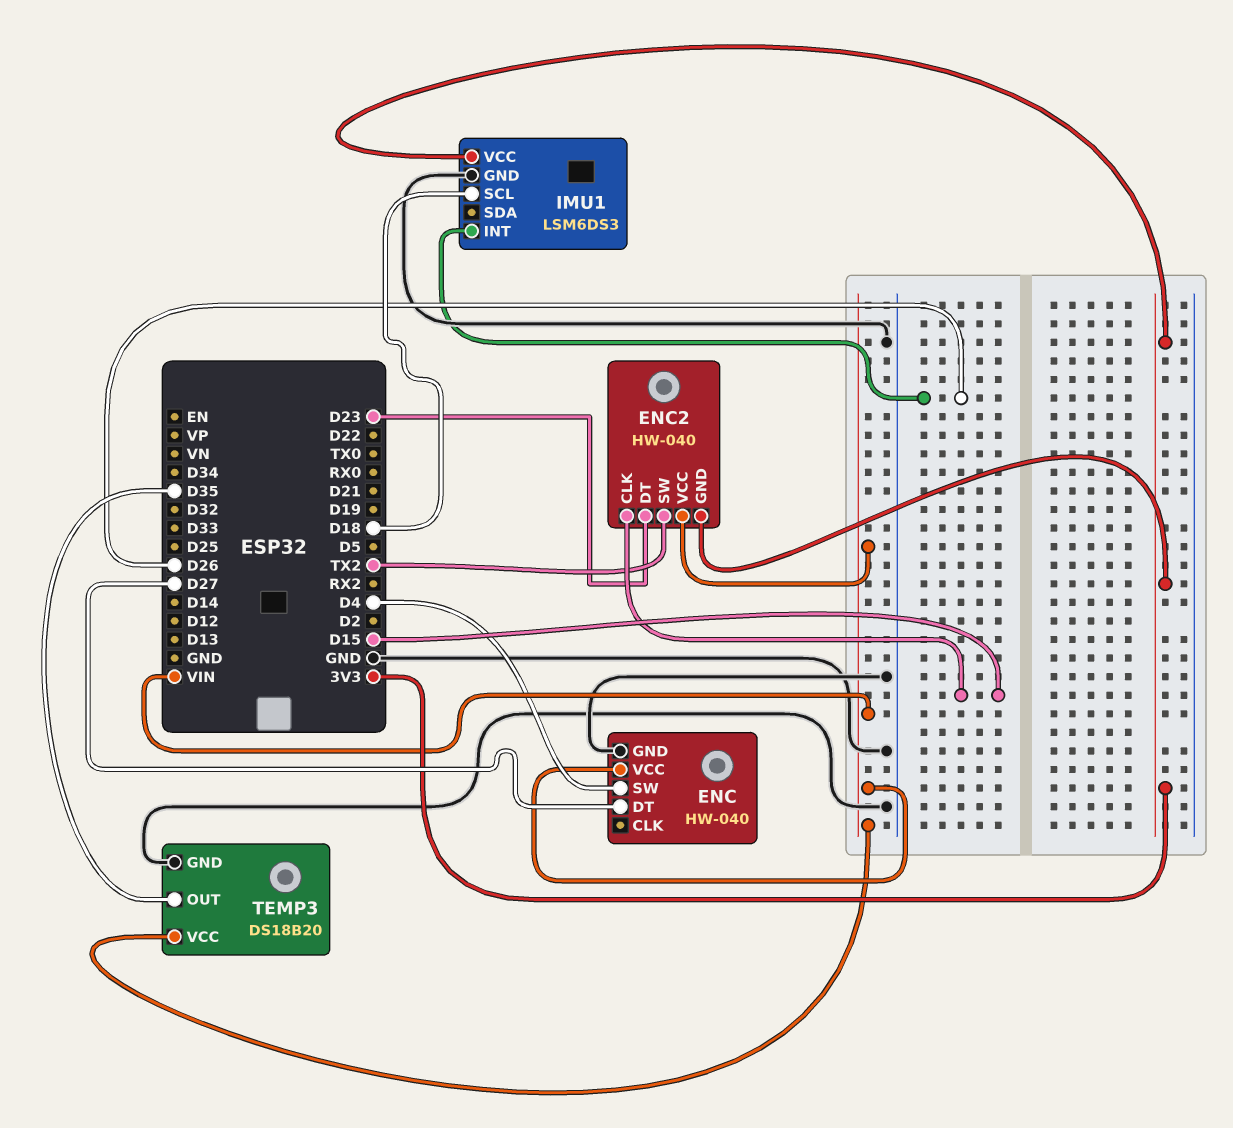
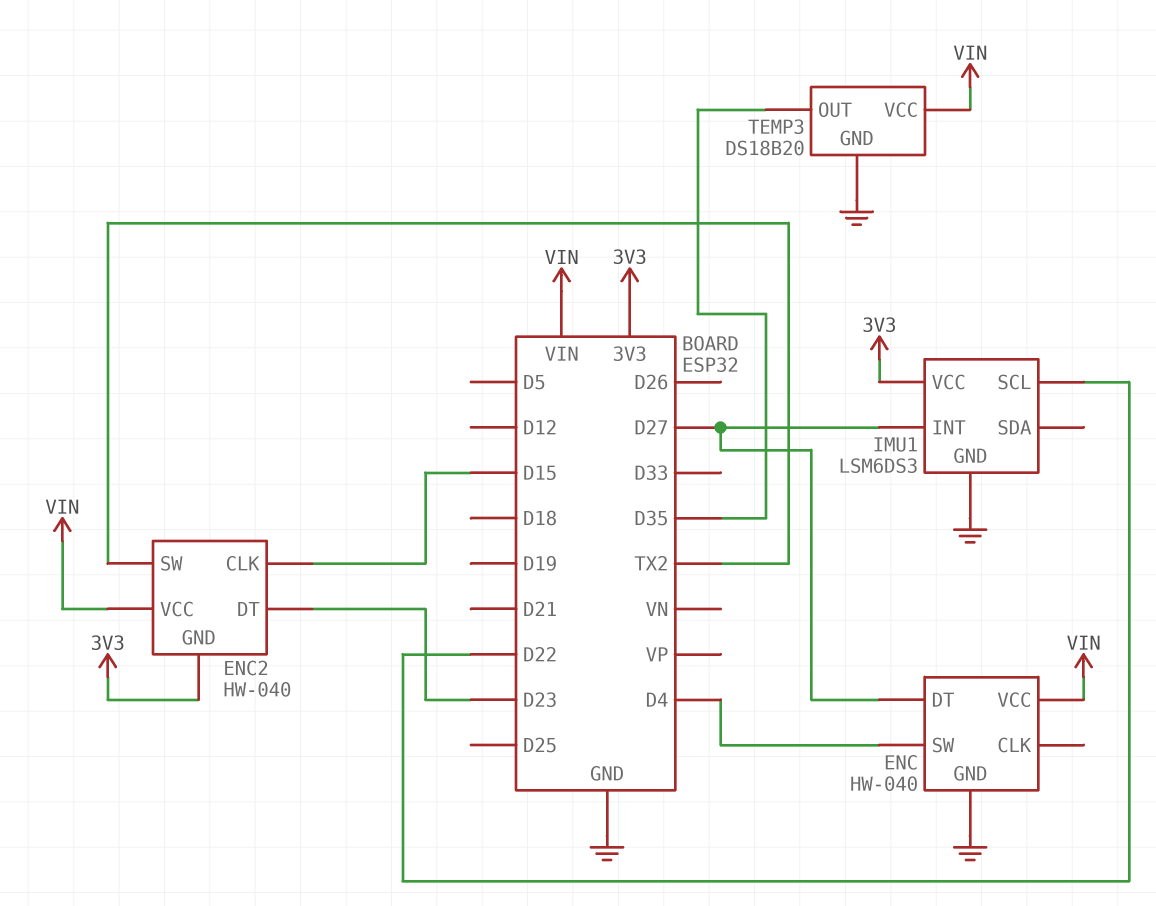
IMU1 pin INT: D26 -> D27
IMU1 pin SCL: D18 -> D22

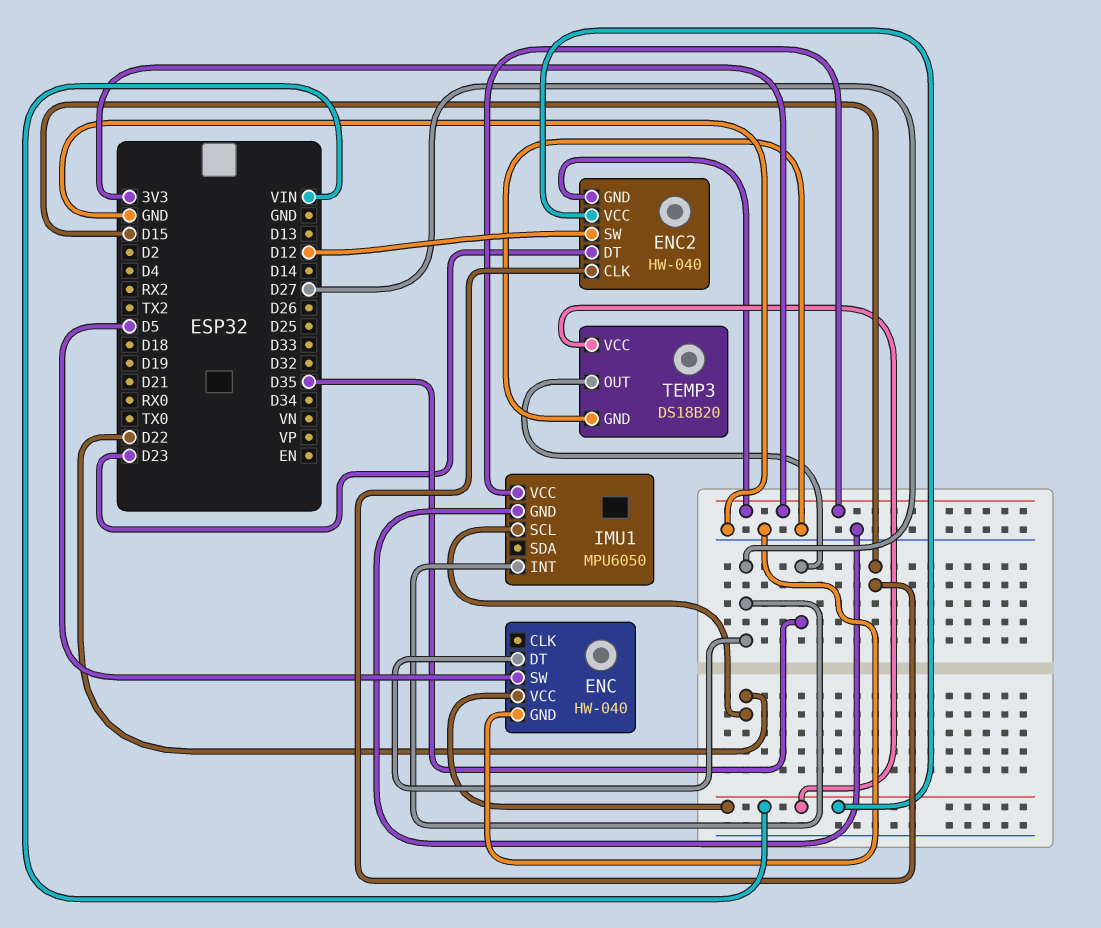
ENC pin SW: D4 -> D5
ENC2 pin SW: TX2 -> D12
IMU1: LSM6DS3 -> MPU6050

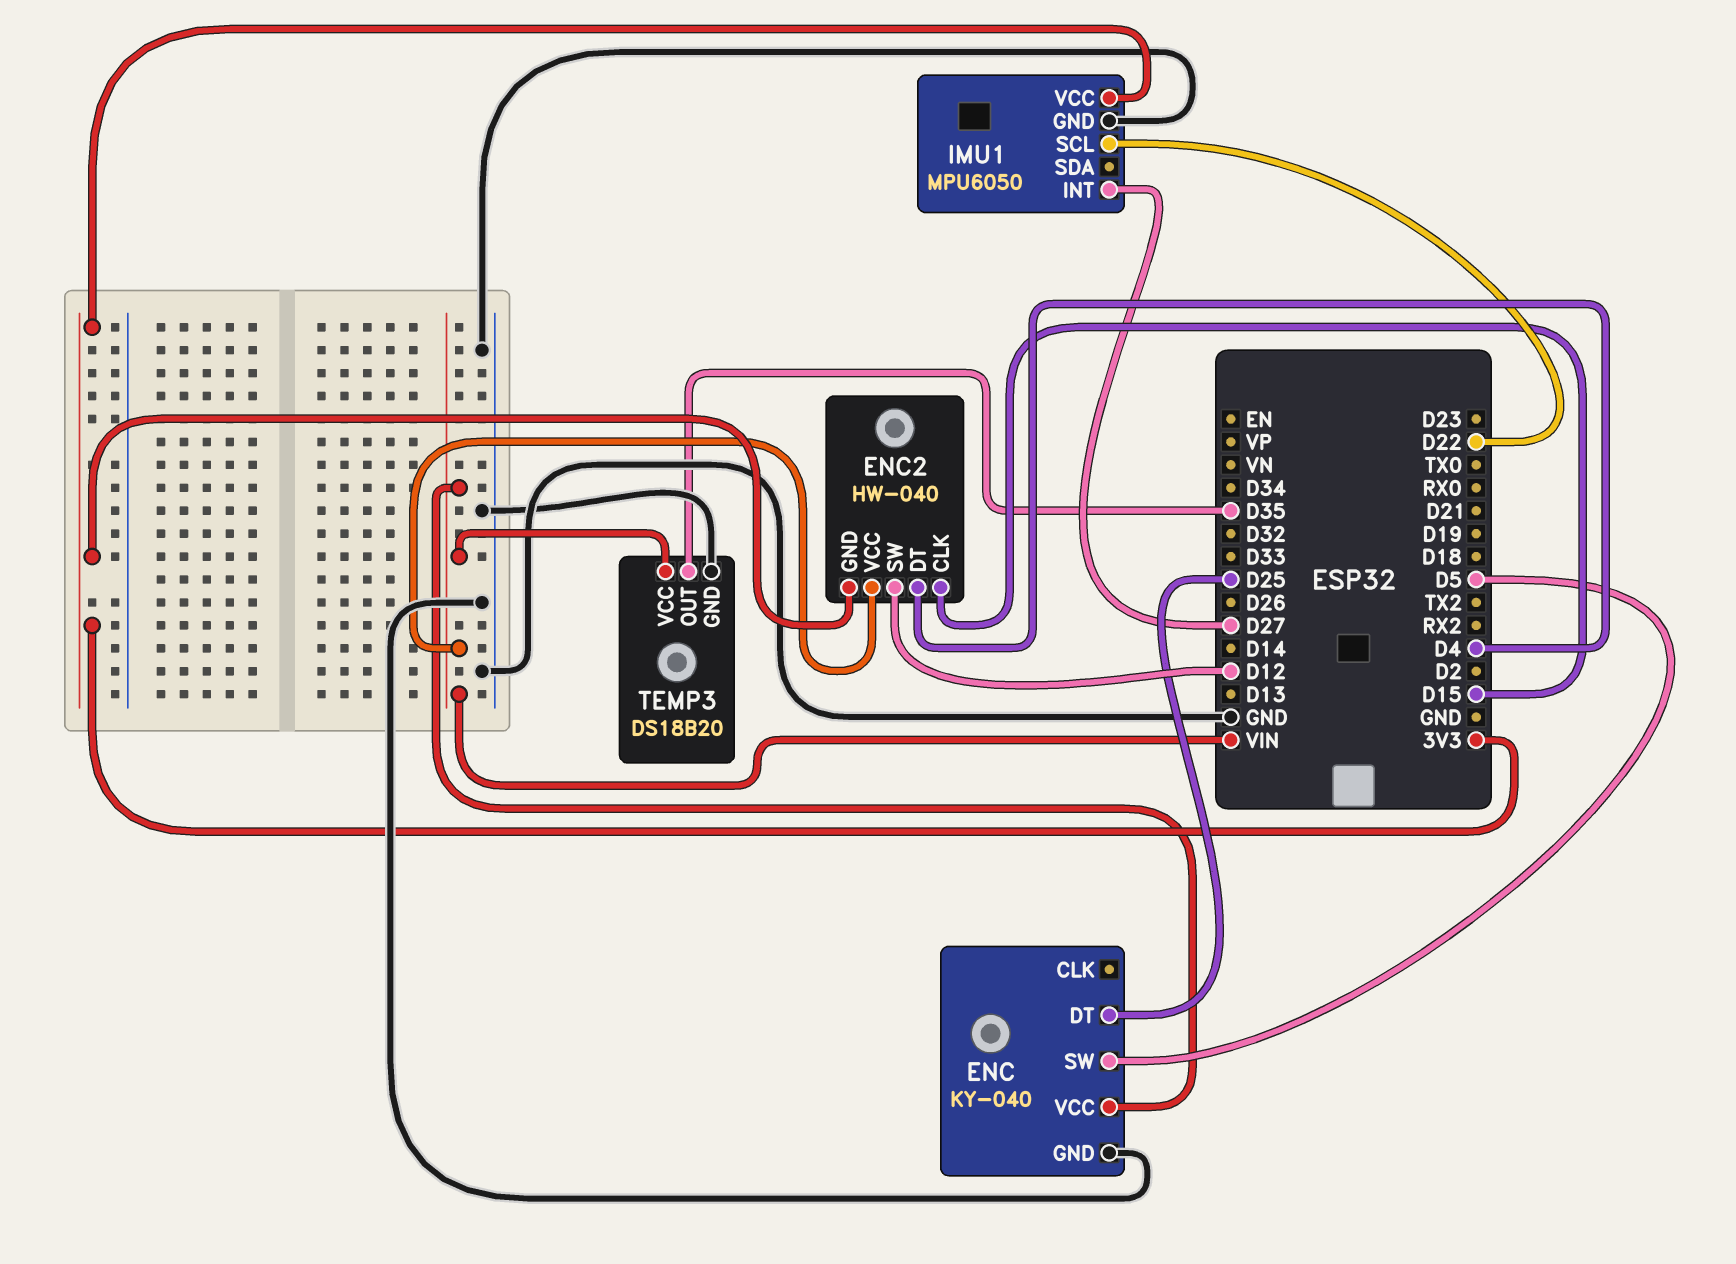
ENC: HW-040 -> KY-040
ENC pin DT: D27 -> D25
ENC2 pin DT: D23 -> D4

